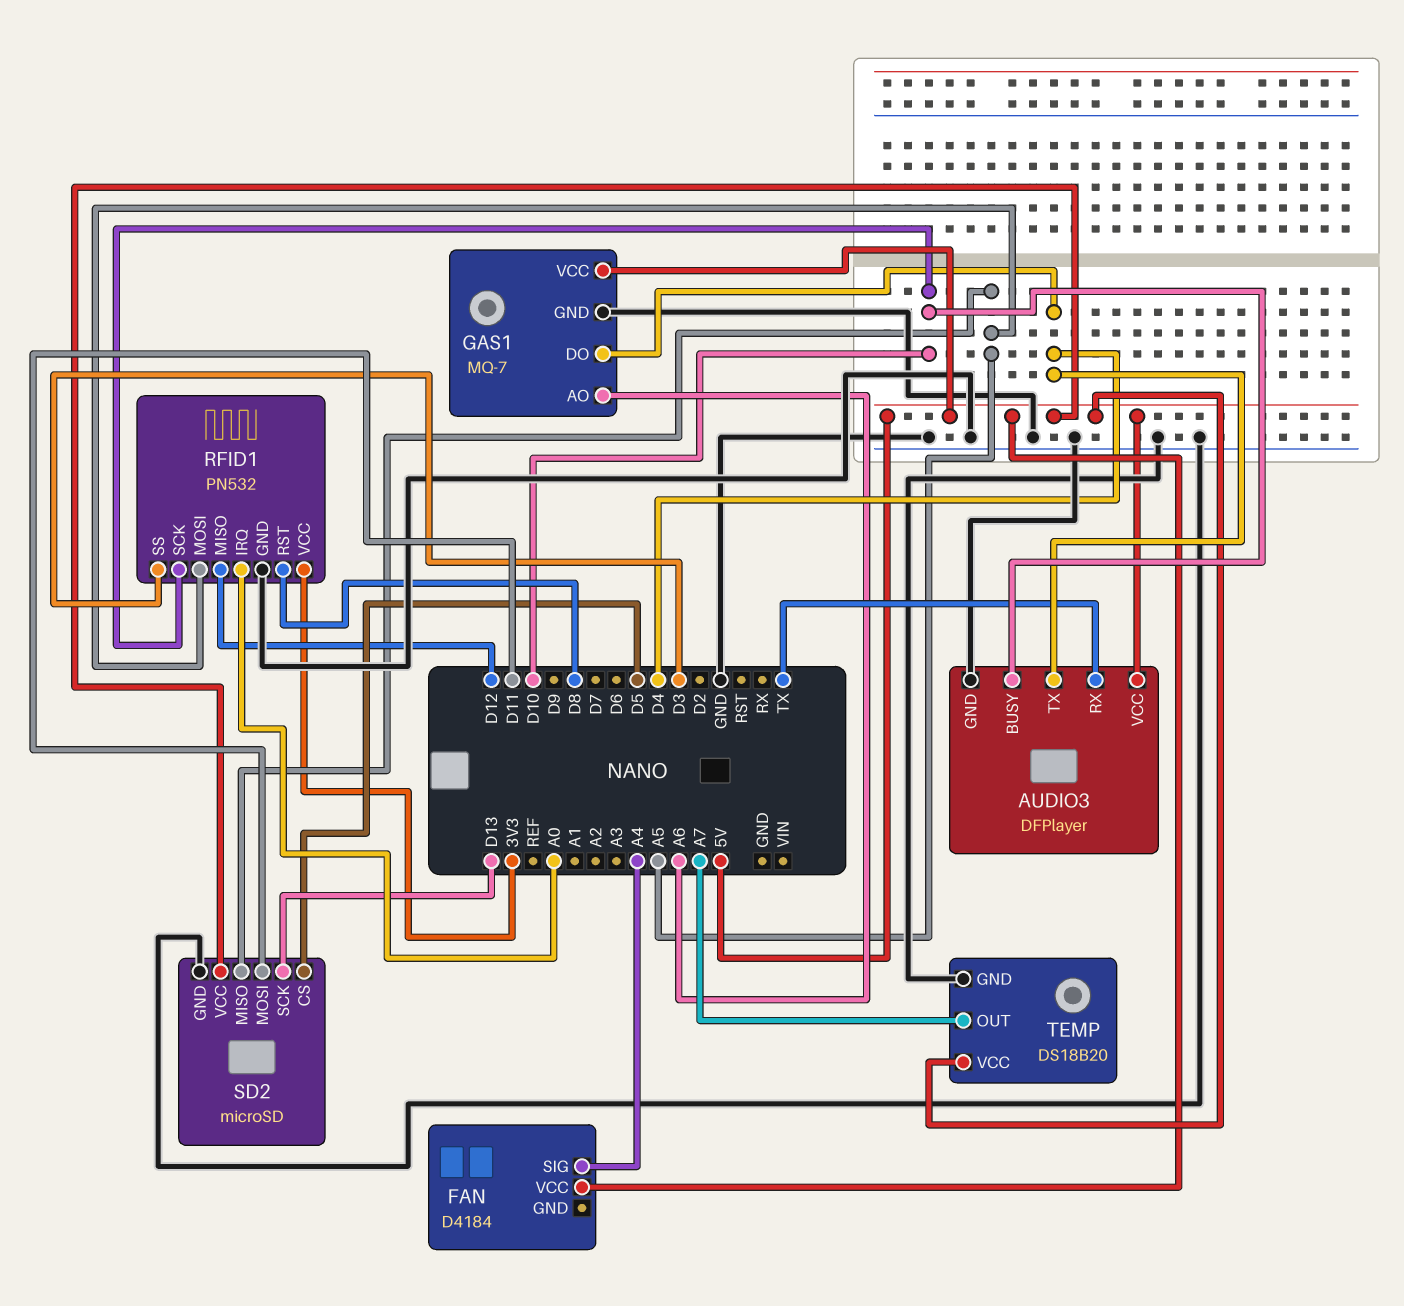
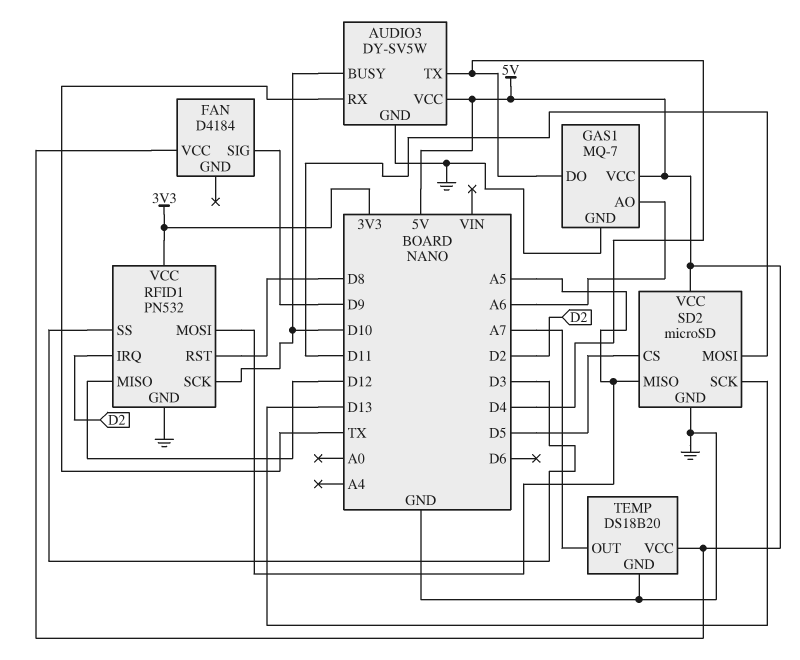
AUDIO3: DFPlayer -> DY-SV5W
FAN pin SIG: A4 -> D9
RFID1 pin IRQ: A0 -> D2

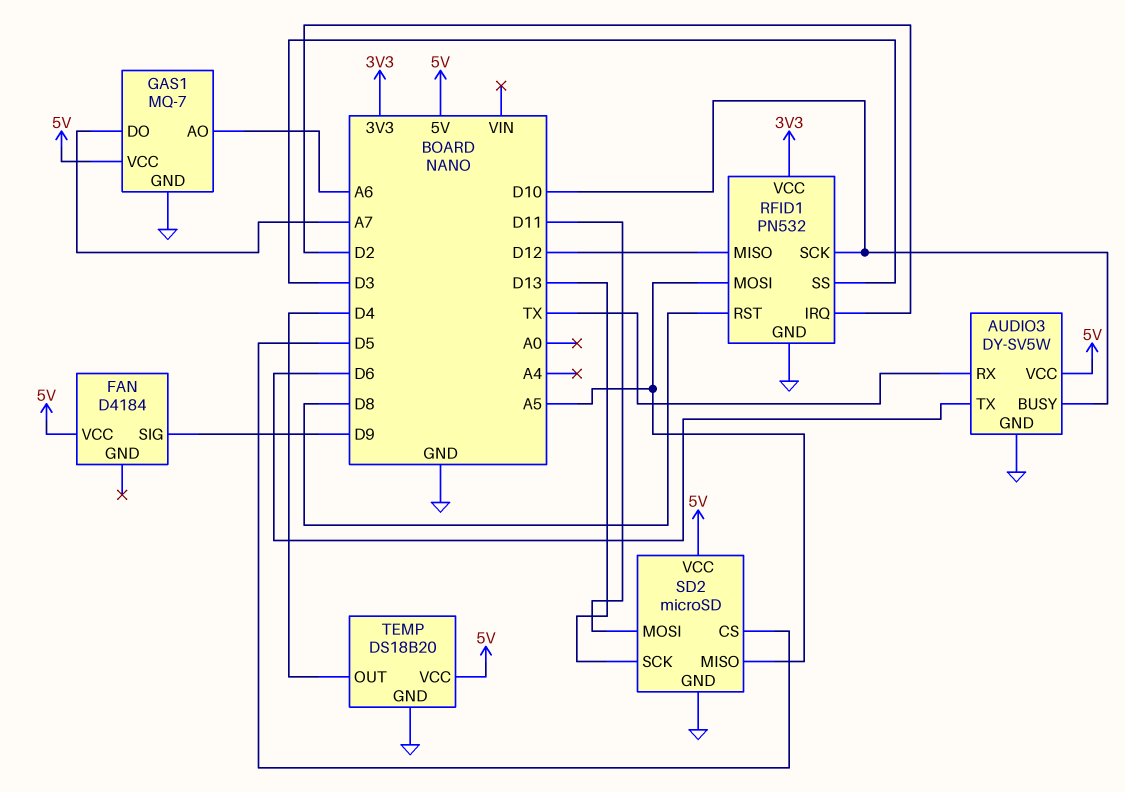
AUDIO3 pin TX: D4 -> D6
GAS1 pin DO: D4 -> A7
TEMP pin OUT: A7 -> D4

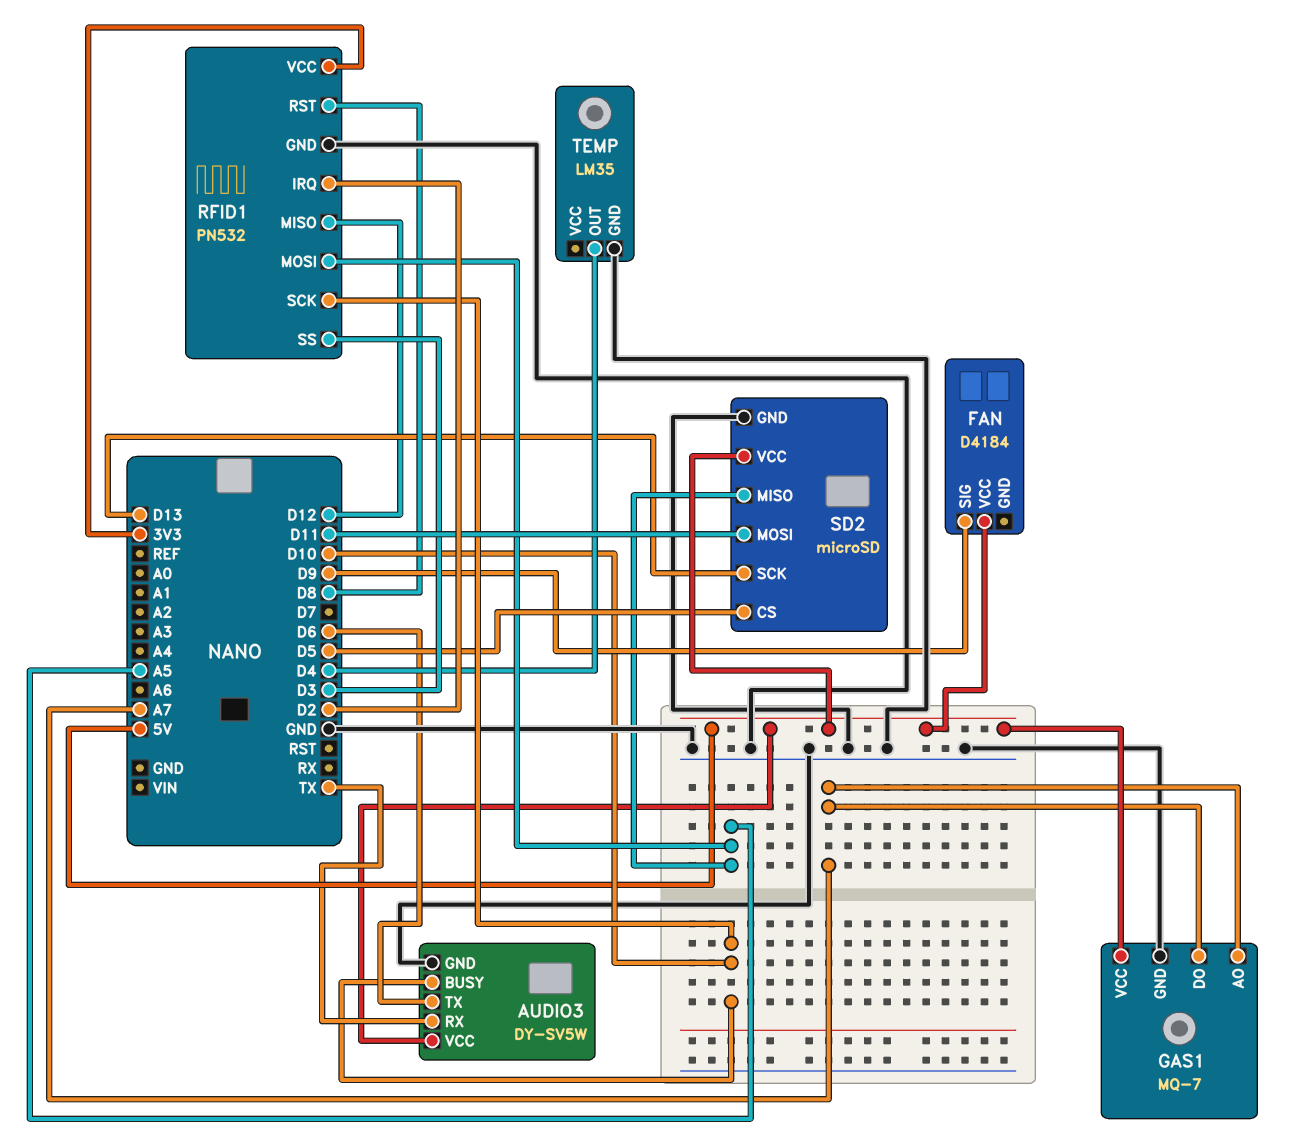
GAS1 pin AO: A6 -> A7
TEMP: DS18B20 -> LM35
TEMP pin VCC: 5V -> none

